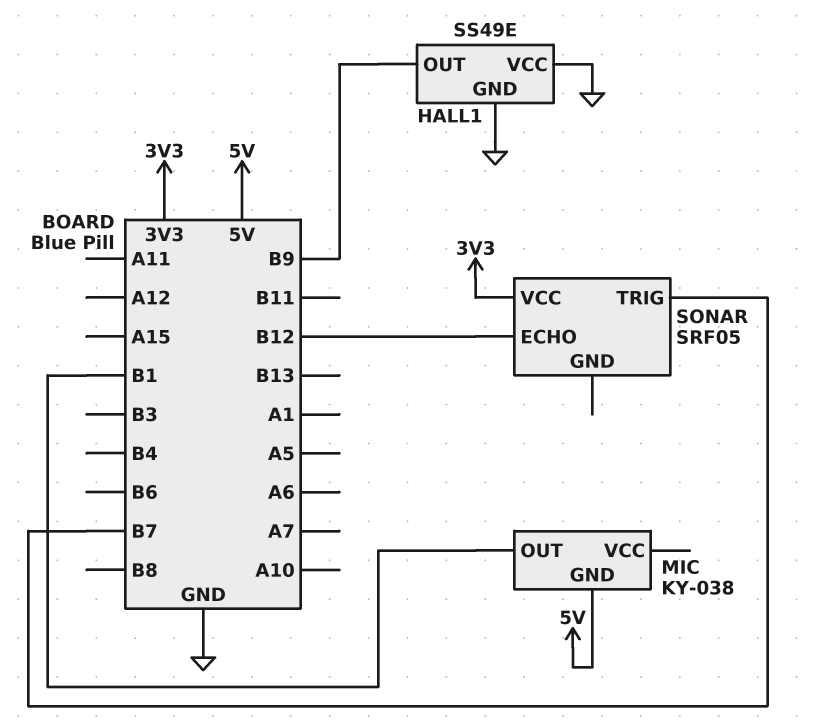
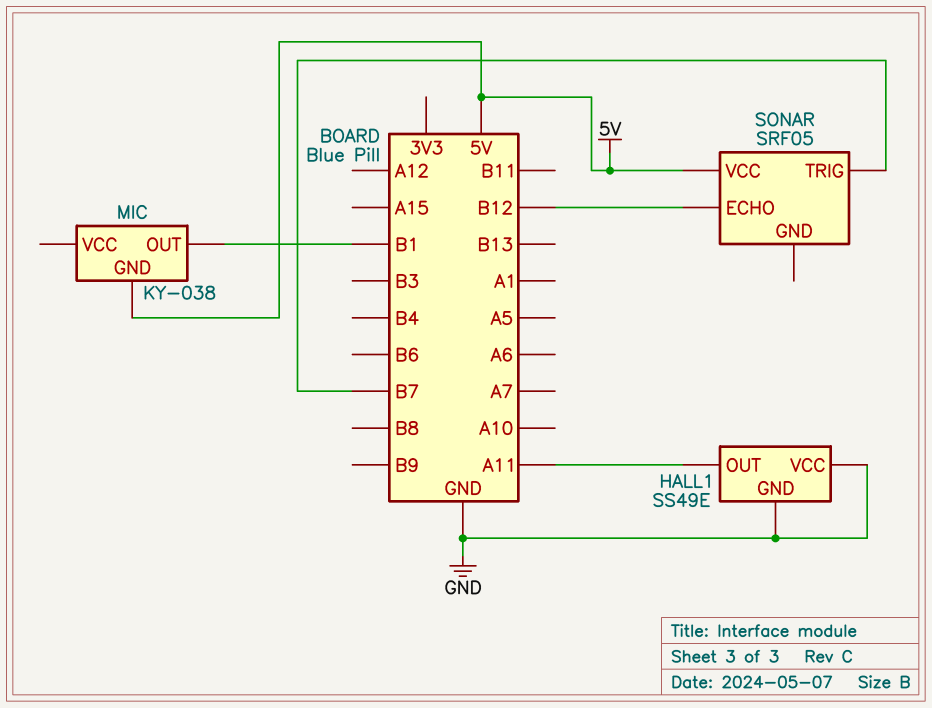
HALL1 pin OUT: B9 -> A11
SONAR pin VCC: 3V3 -> 5V

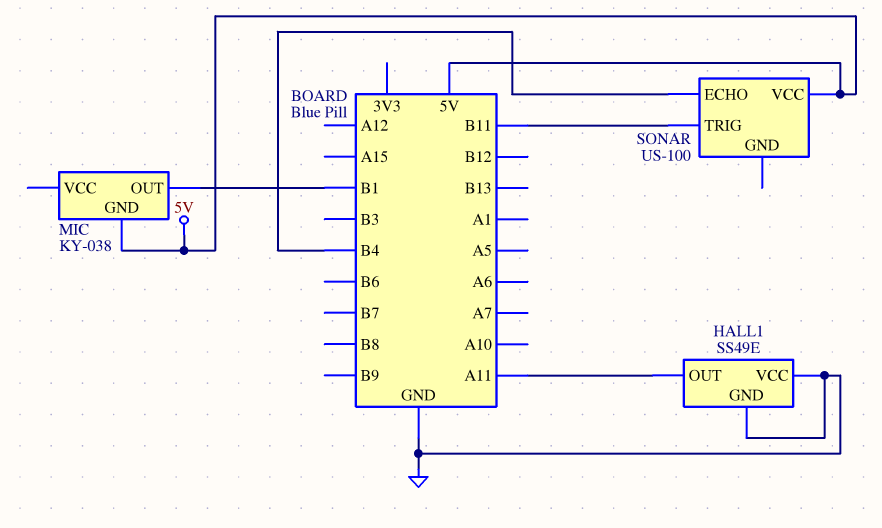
SONAR: SRF05 -> US-100
SONAR pin ECHO: B12 -> B4
SONAR pin TRIG: B7 -> B11

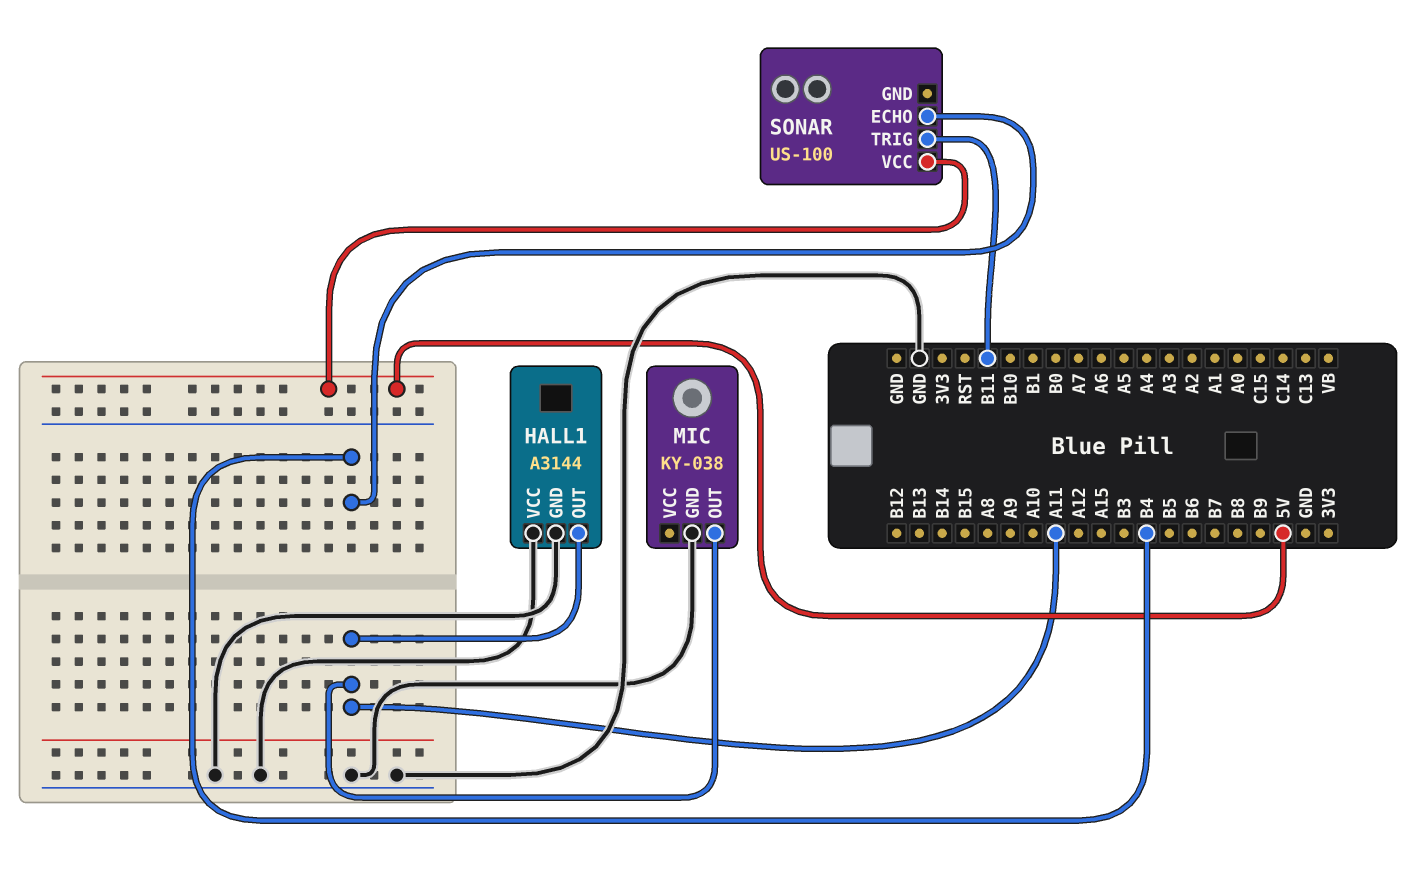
HALL1: SS49E -> A3144
MIC pin GND: 5V -> GND
MIC pin OUT: B1 -> A11

